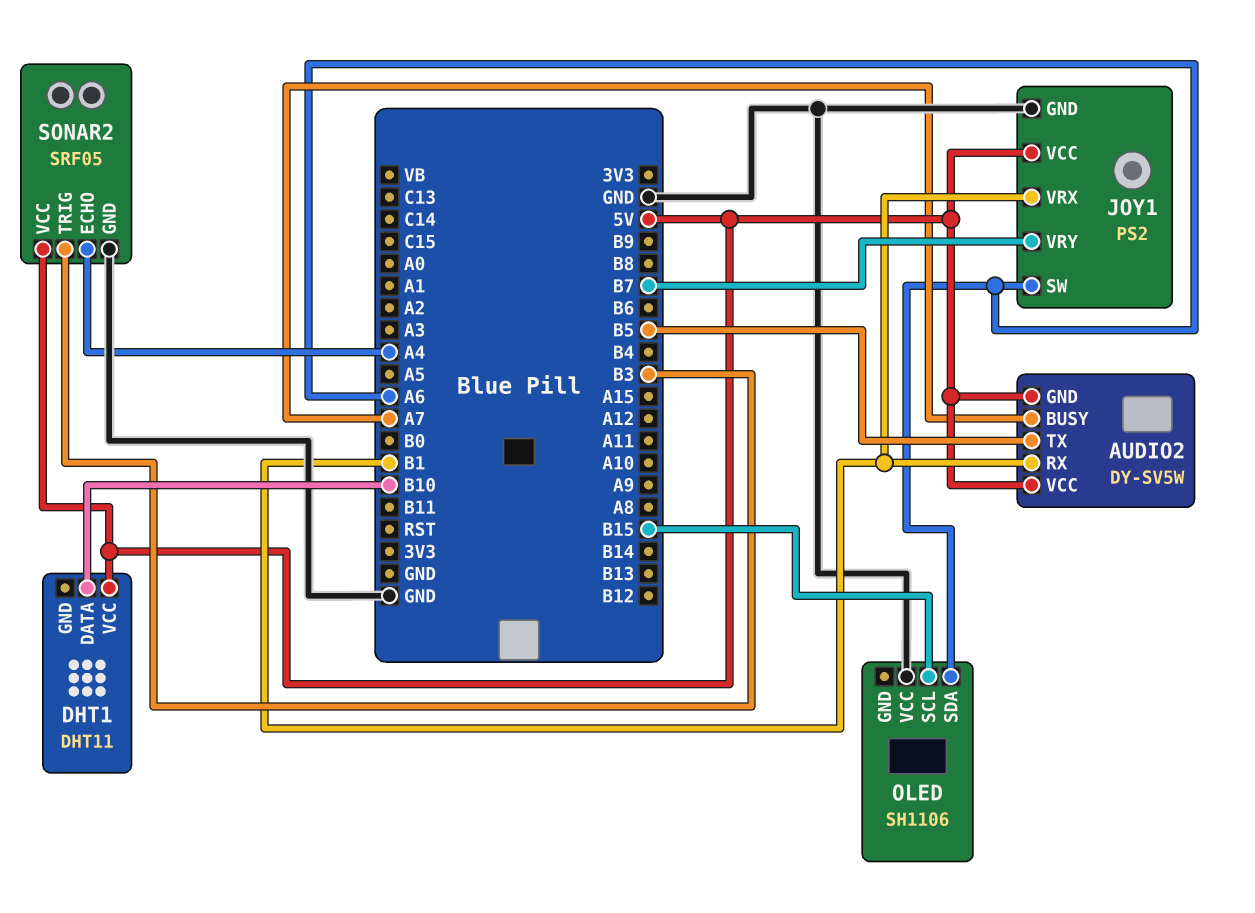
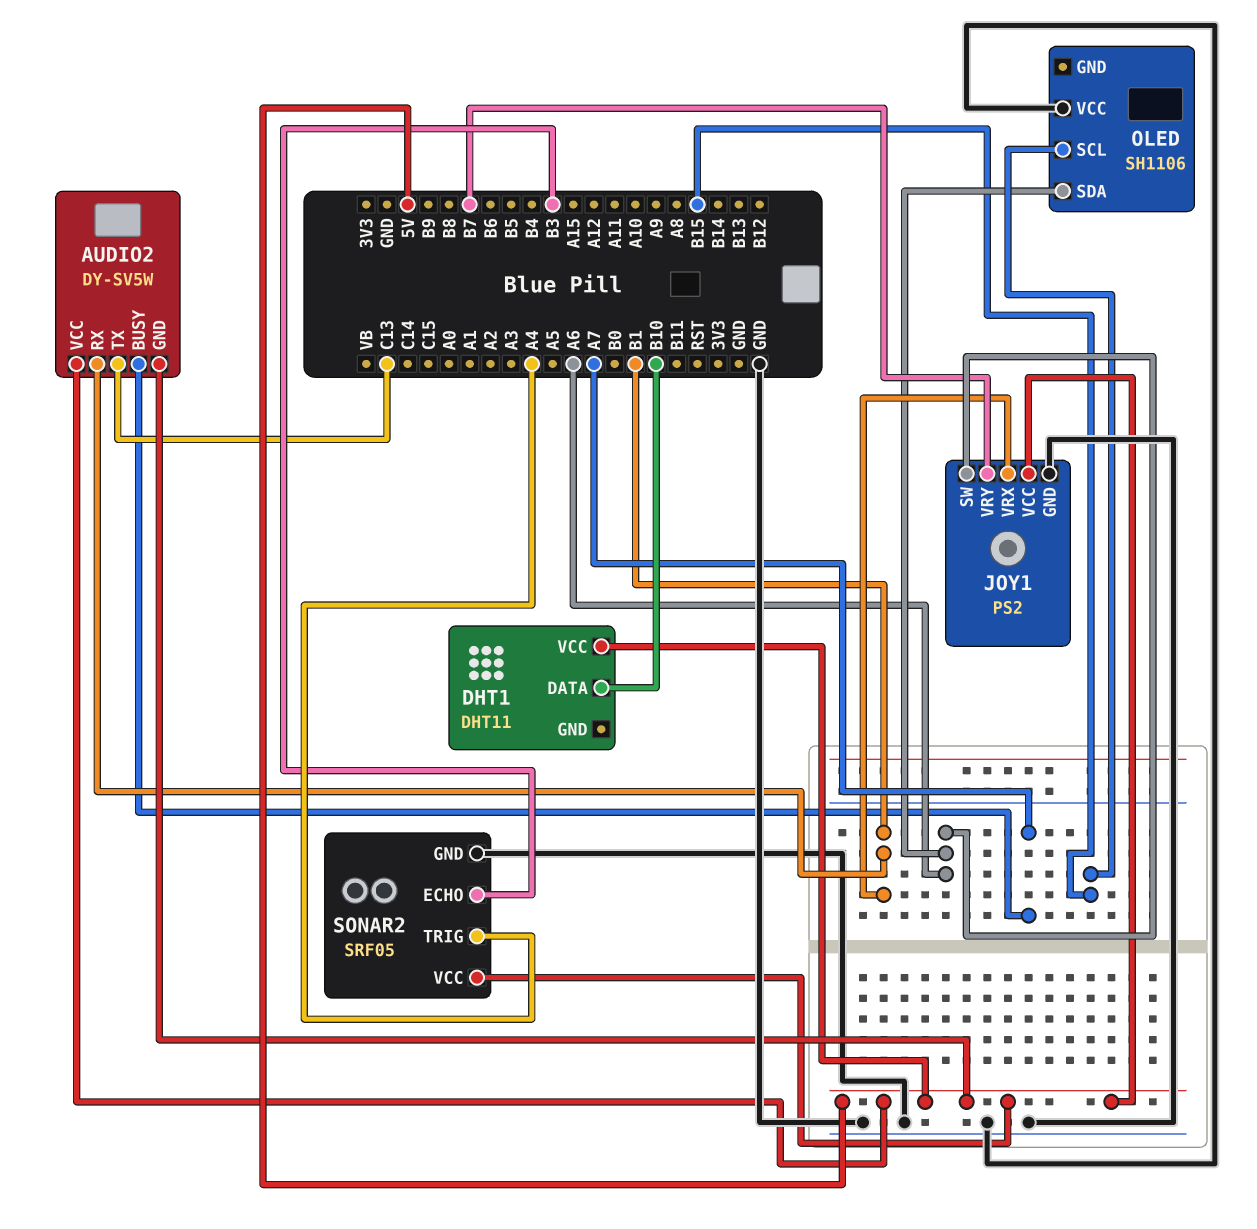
AUDIO2 pin TX: B5 -> C13
SONAR2 pin ECHO: A4 -> B3
SONAR2 pin TRIG: B3 -> A4

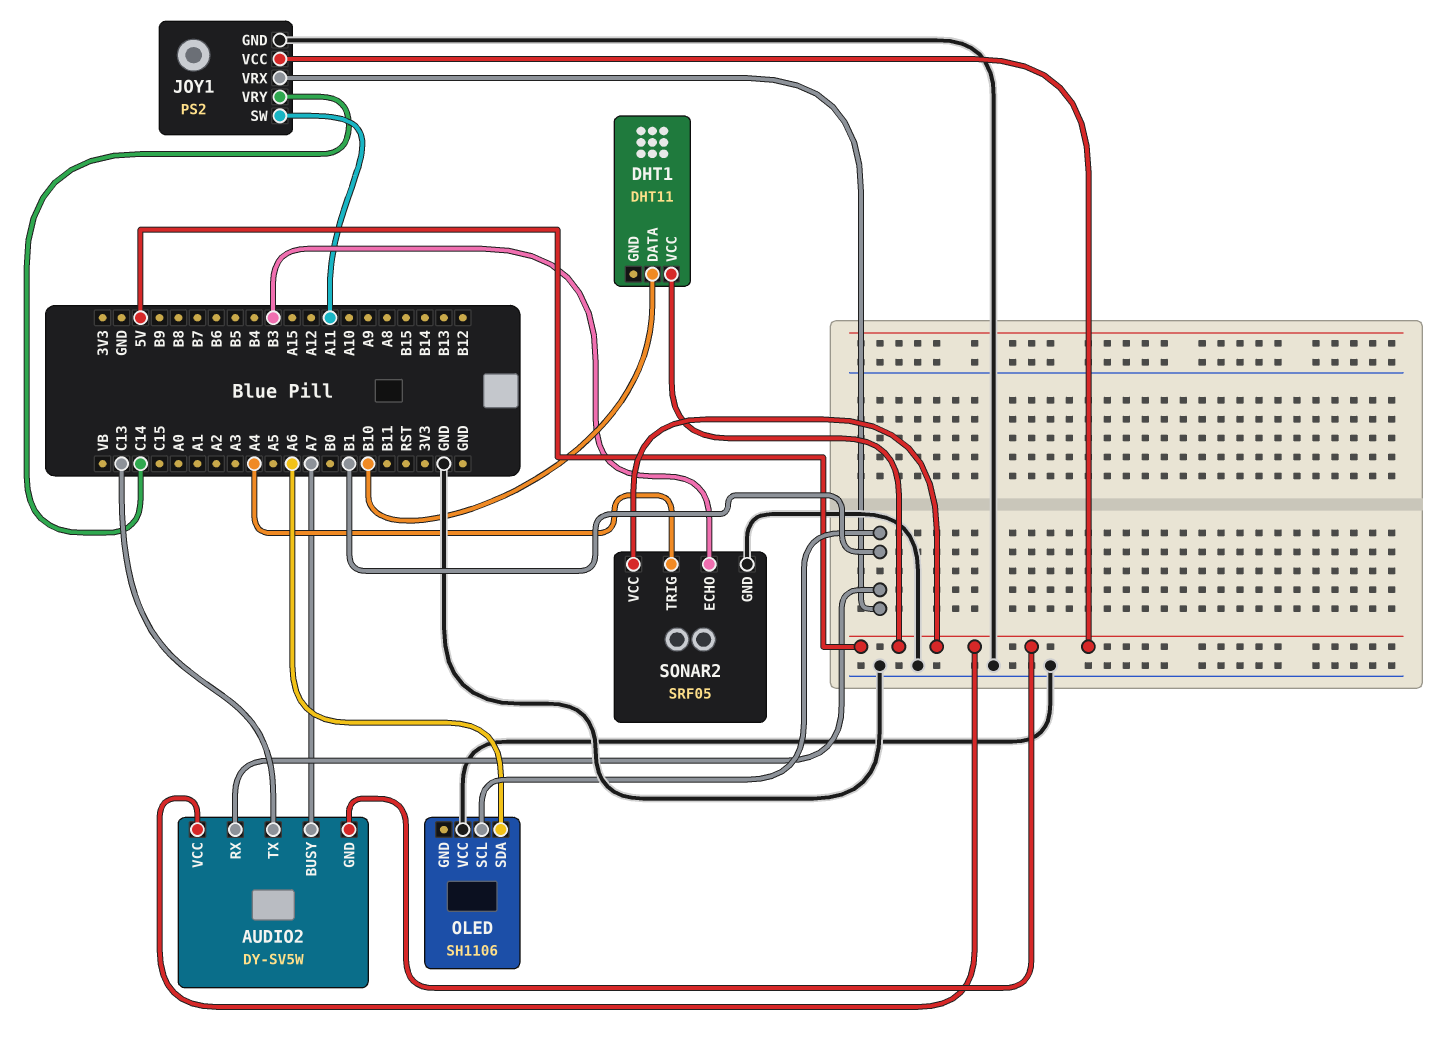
JOY1 pin SW: A6 -> A11
JOY1 pin VRY: B7 -> C14
OLED pin SCL: B15 -> B1

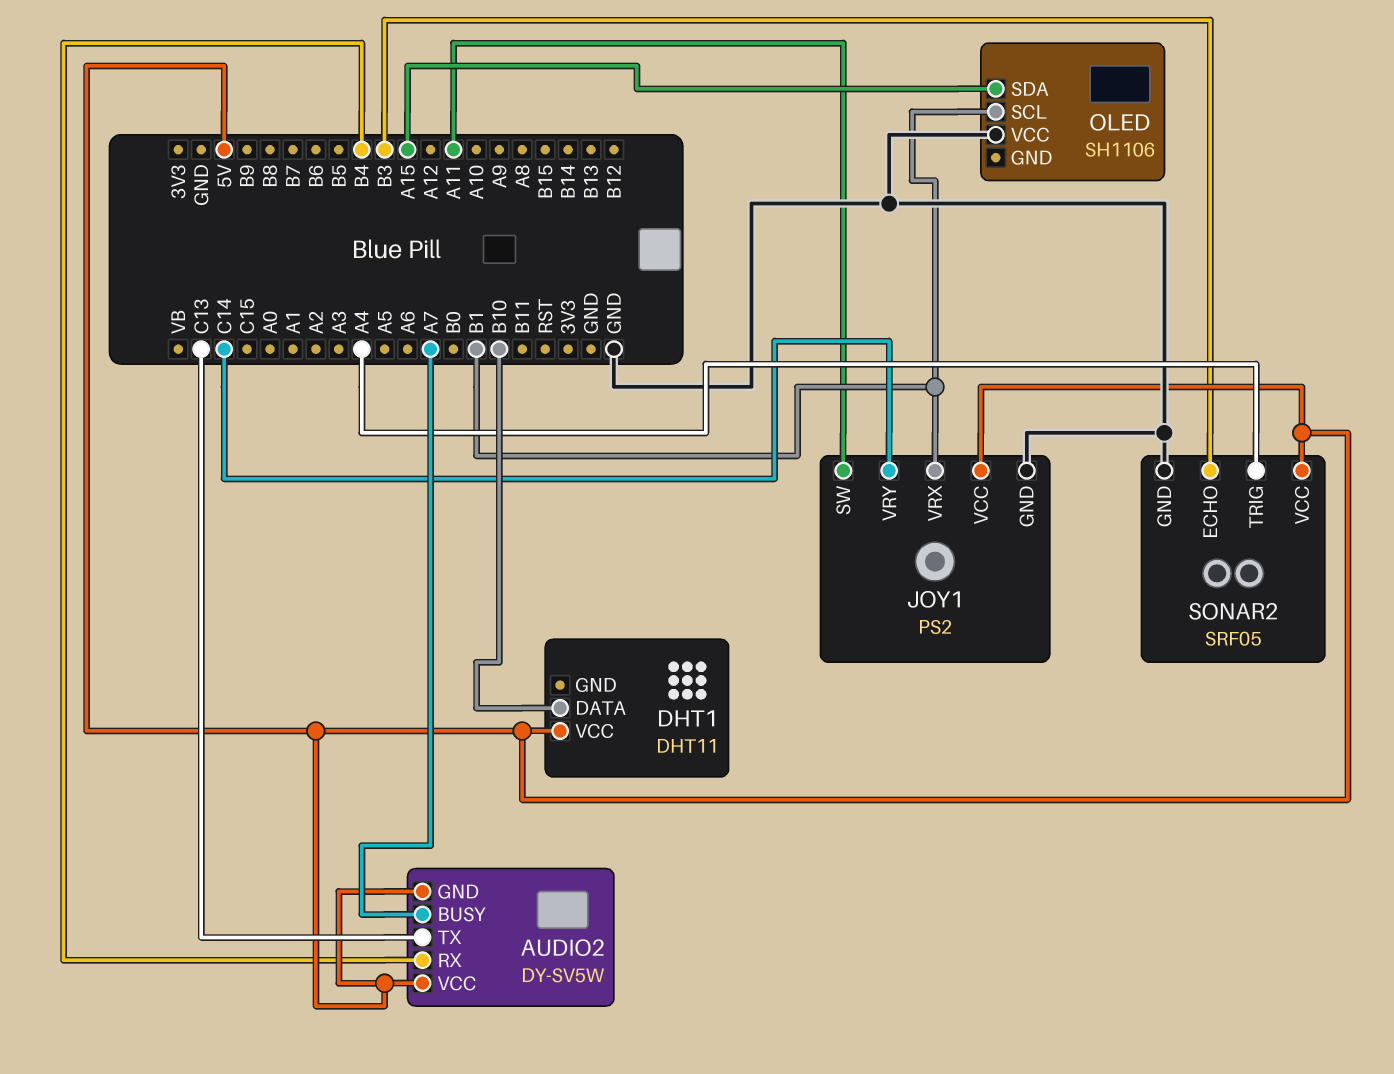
AUDIO2 pin RX: B1 -> B4
OLED pin SDA: A6 -> A15

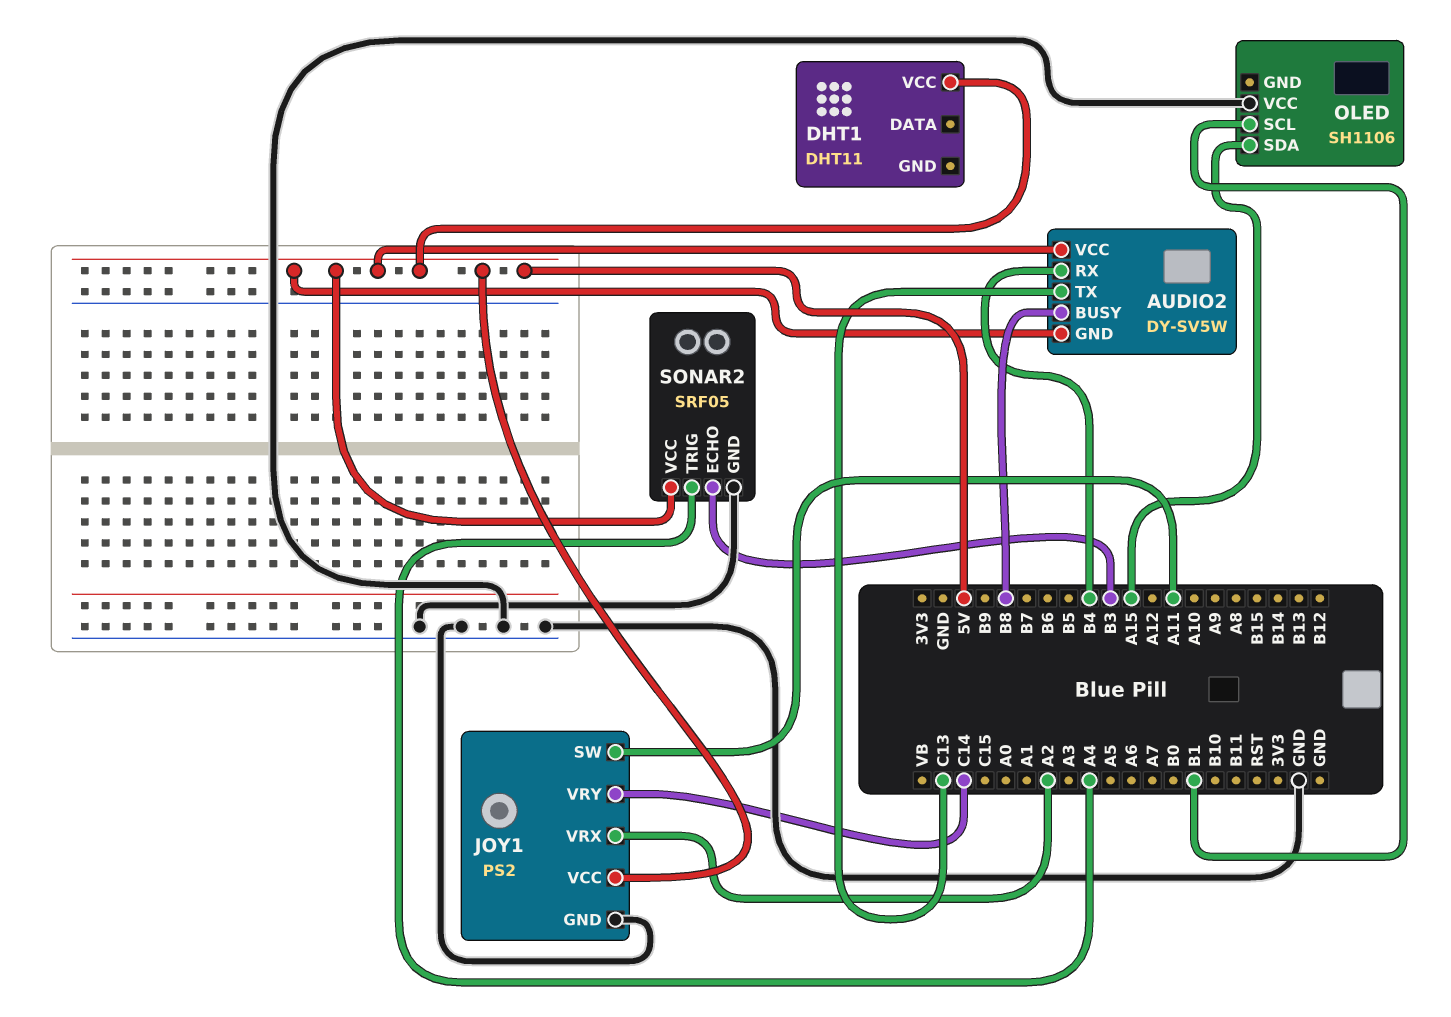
AUDIO2 pin BUSY: A7 -> B8
DHT1 pin DATA: B10 -> none
JOY1 pin VRX: B1 -> A2

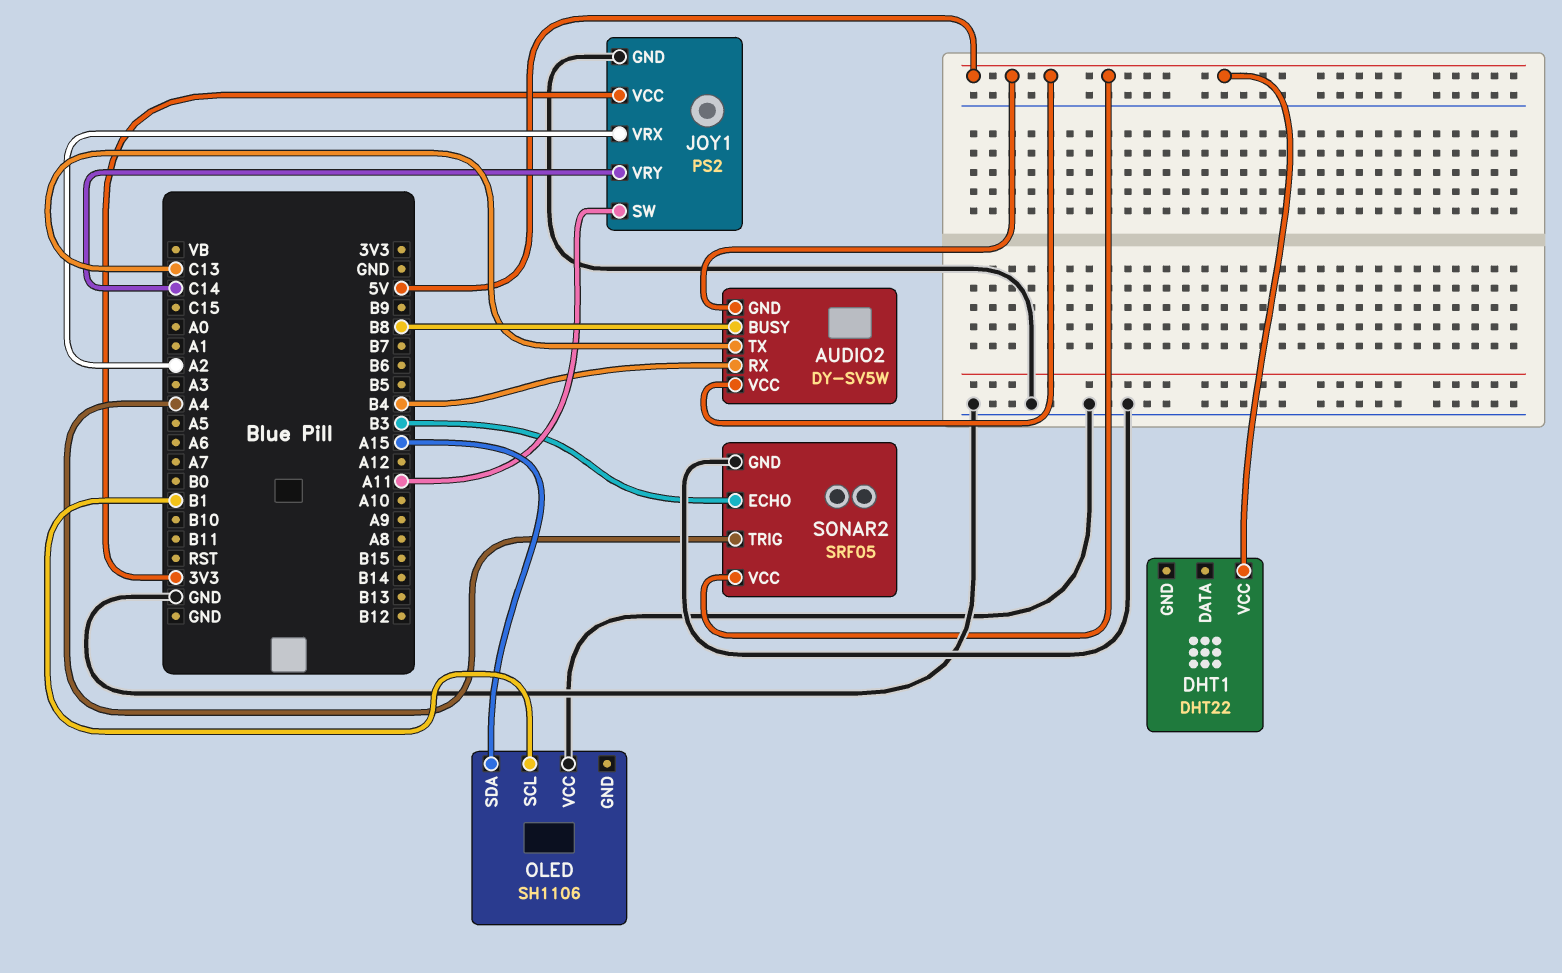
DHT1: DHT11 -> DHT22
JOY1 pin VCC: 5V -> 3V3

